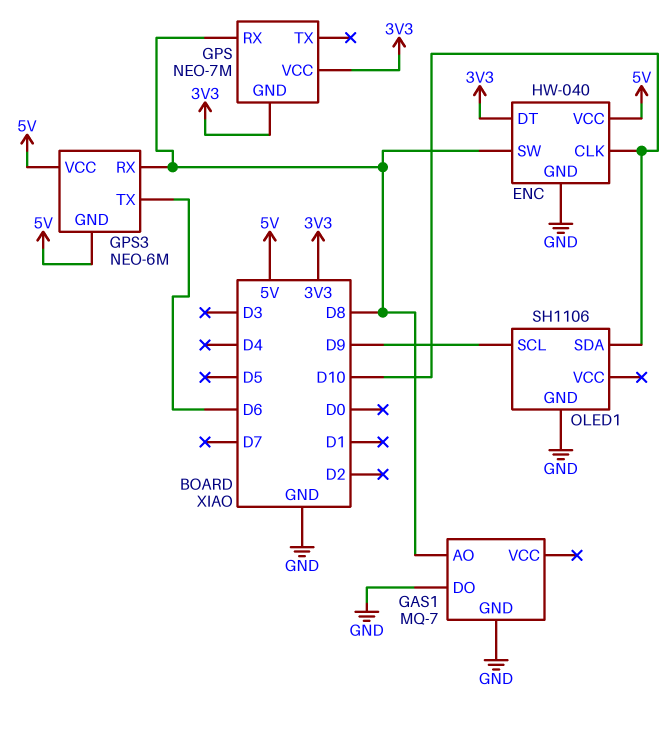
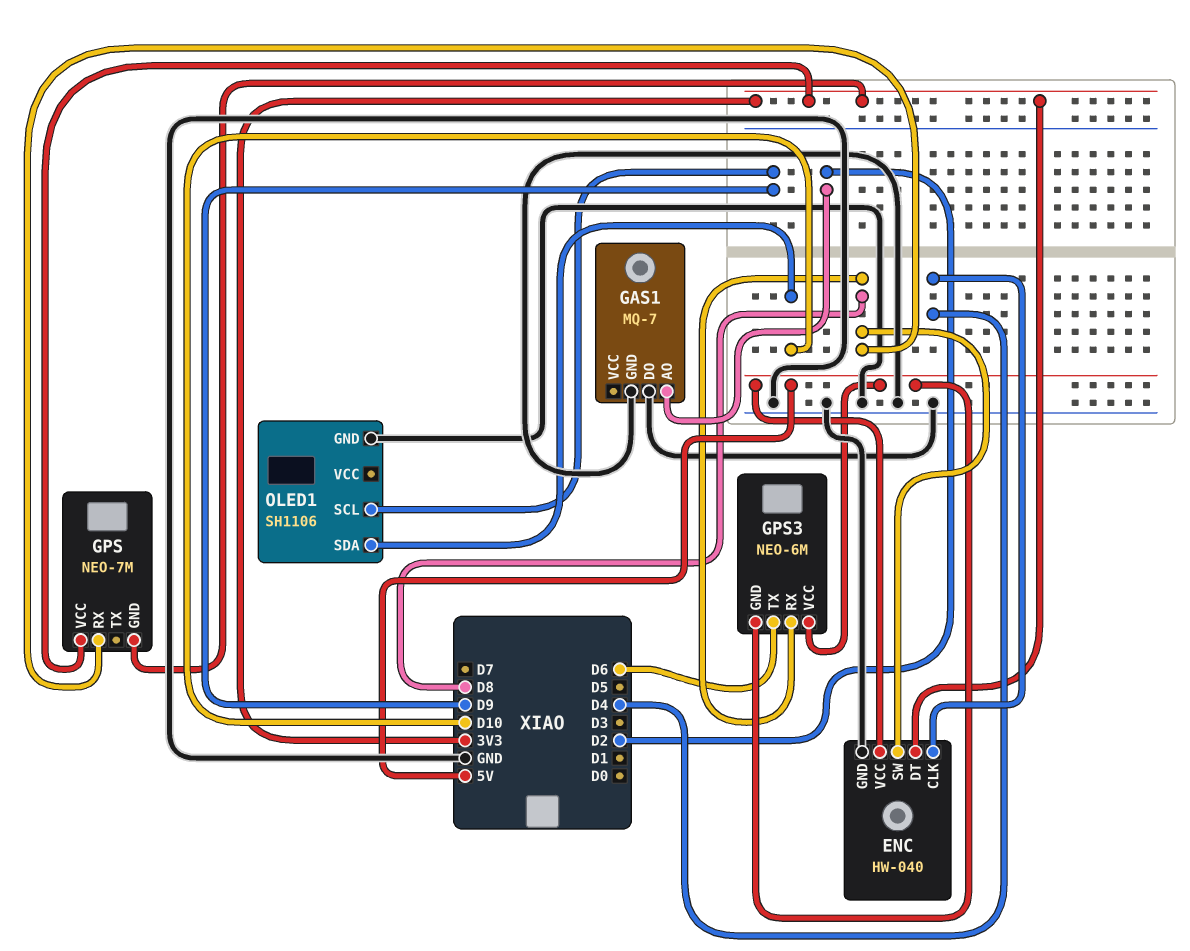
ENC pin CLK: D10 -> D4
GAS1 pin AO: D8 -> D2

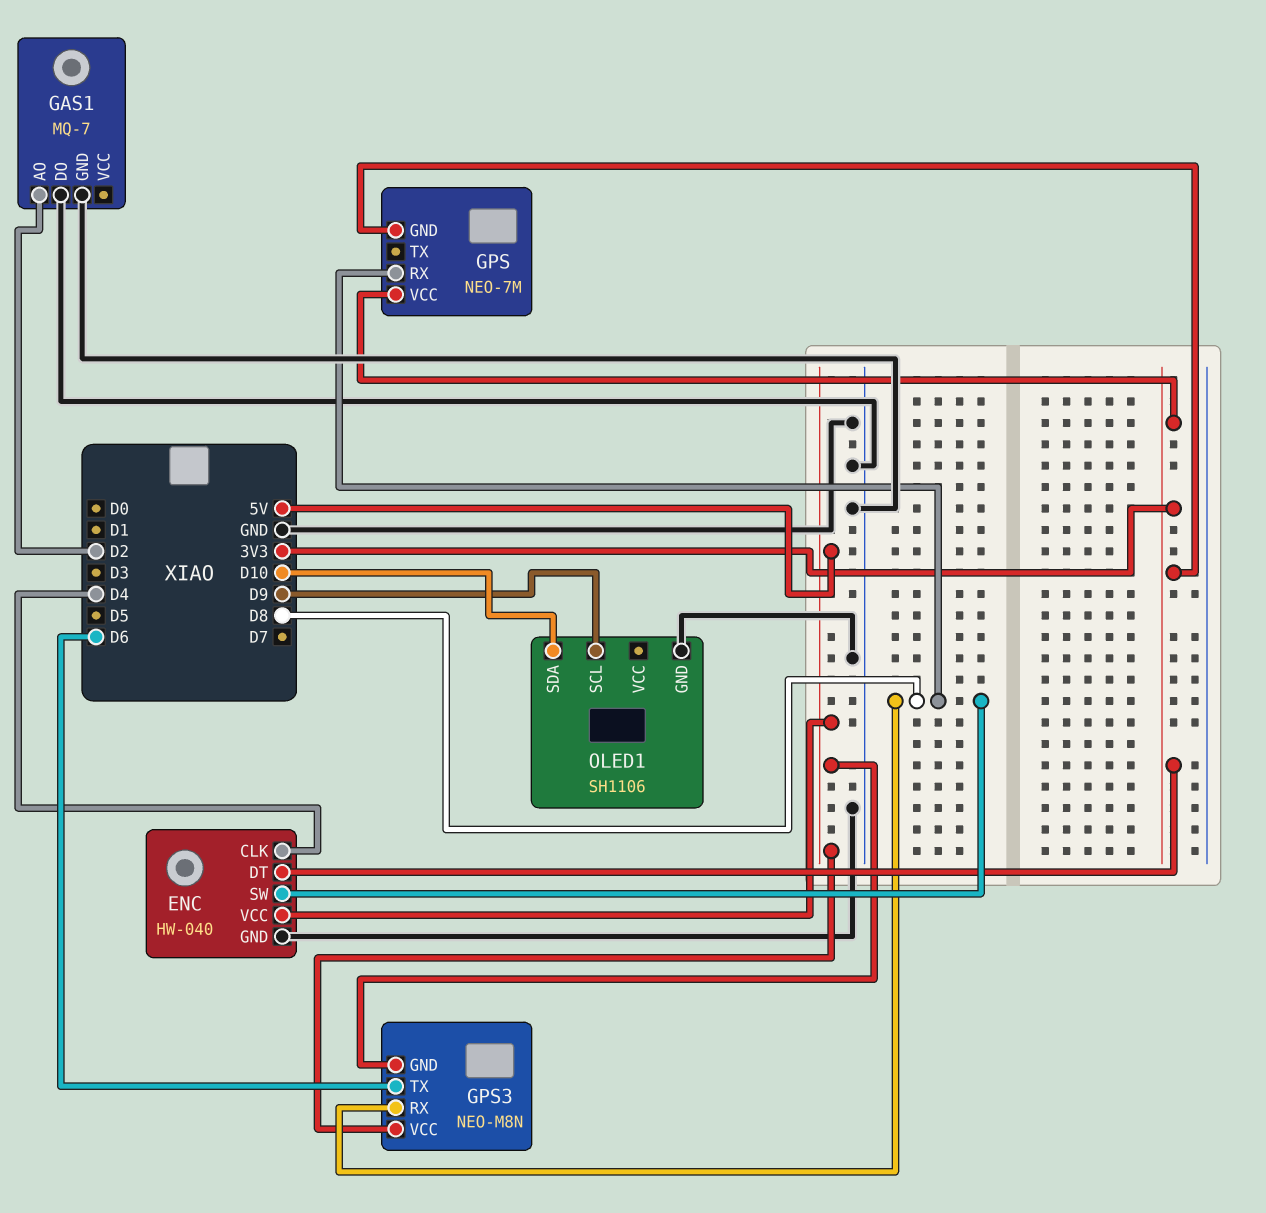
GPS3: NEO-6M -> NEO-M8N

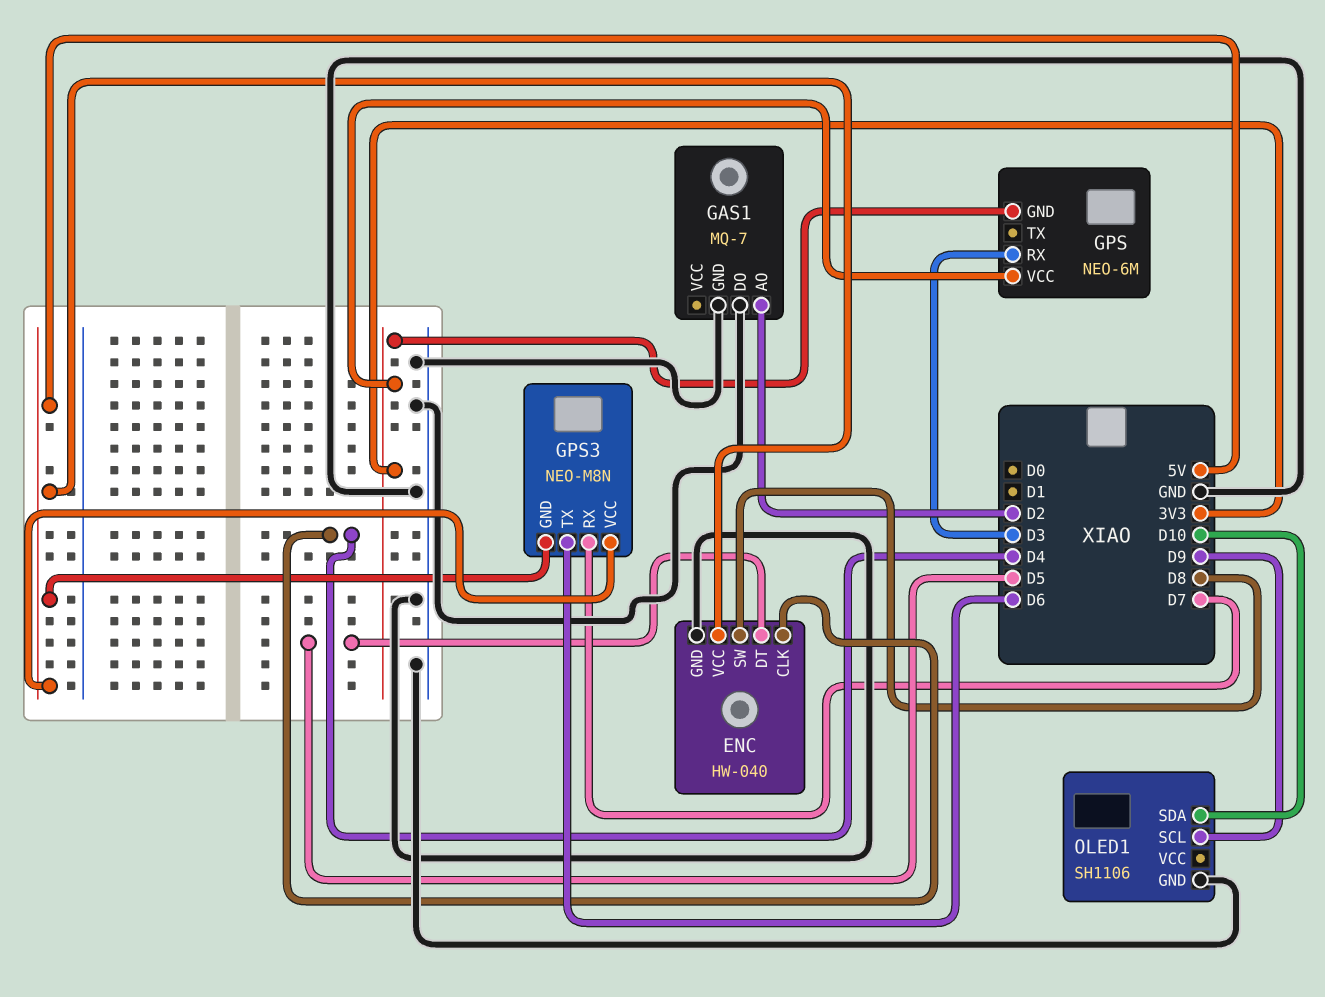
ENC pin DT: 3V3 -> D5
GPS: NEO-7M -> NEO-6M
GPS pin RX: D8 -> D3
GPS3 pin RX: D8 -> D7

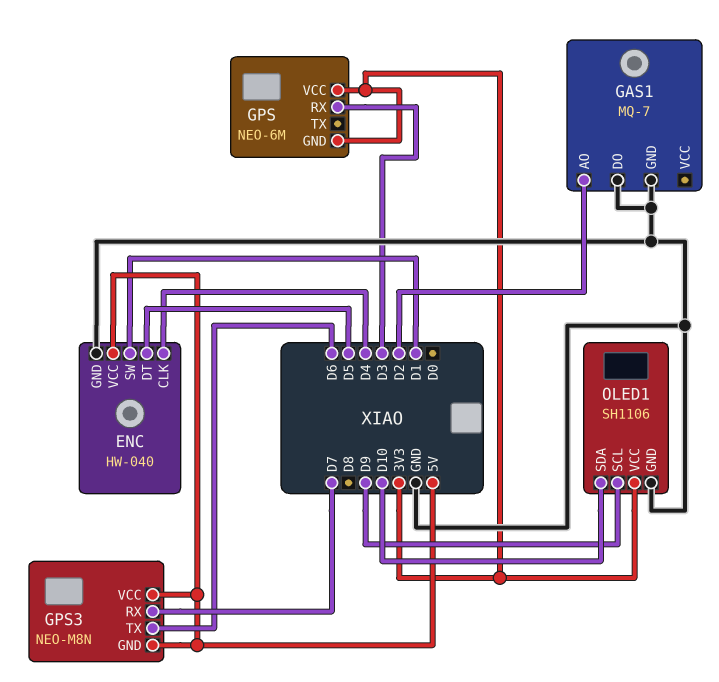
ENC pin SW: D8 -> D1
OLED1 pin VCC: none -> 3V3

